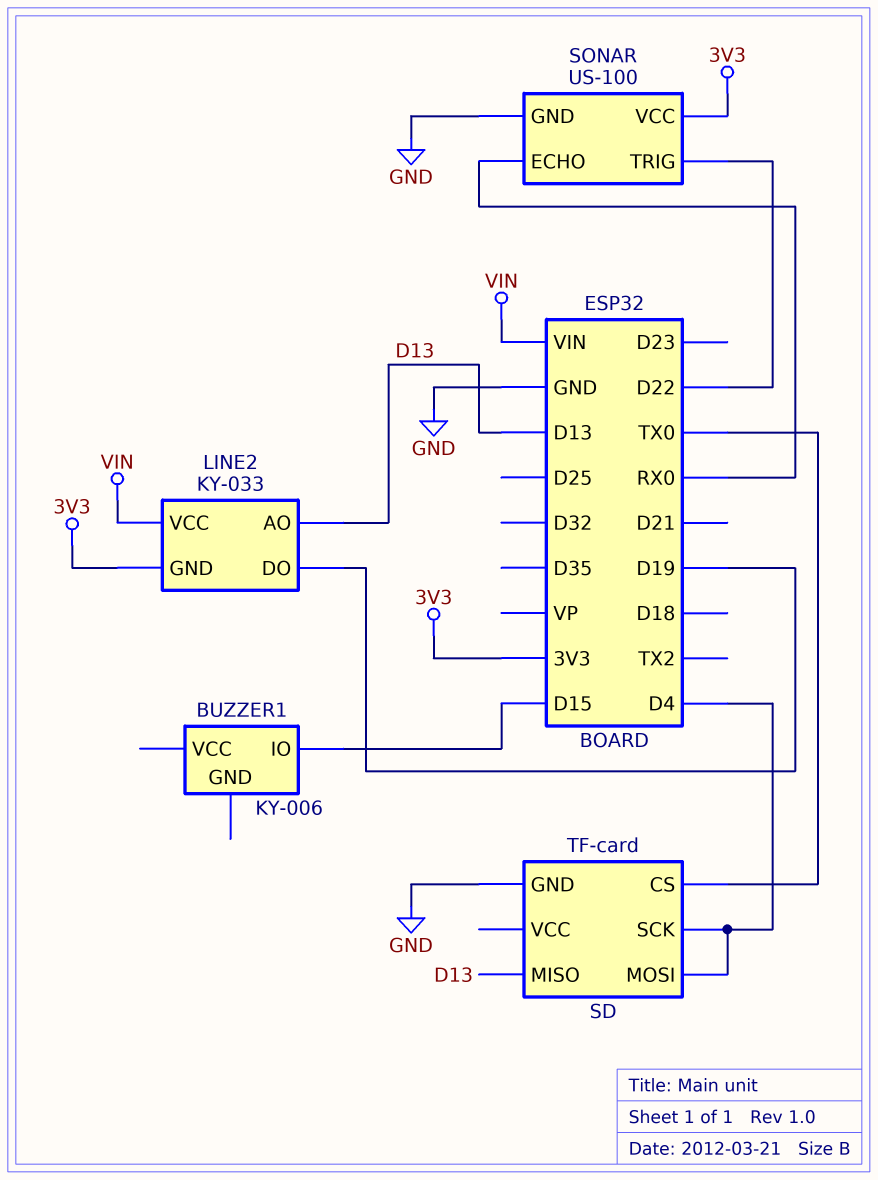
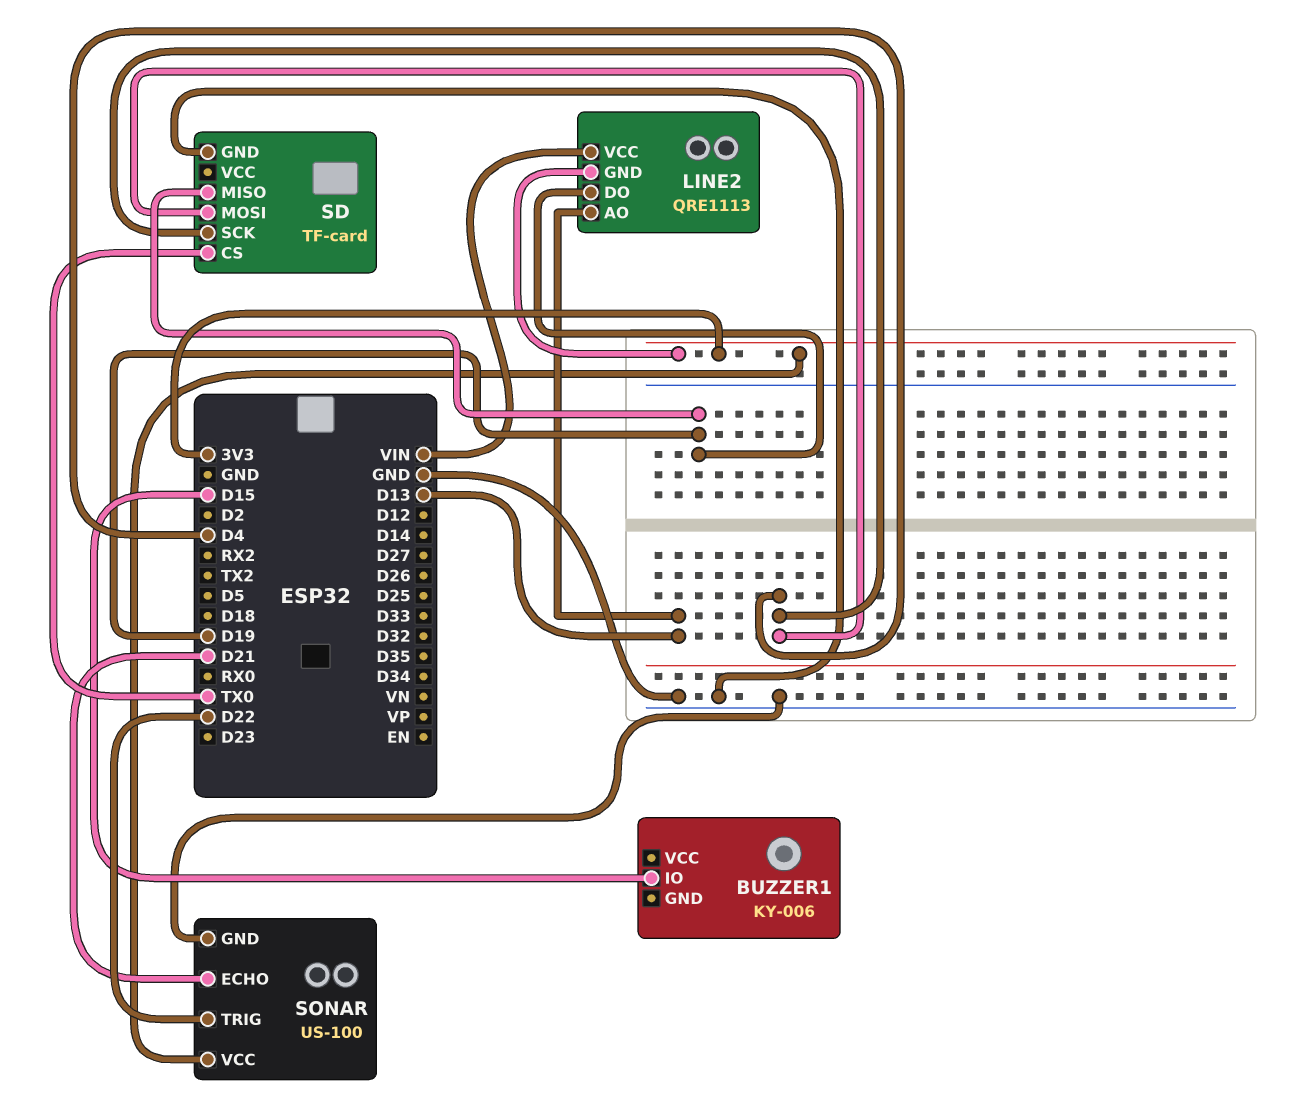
LINE2: KY-033 -> QRE1113
SD pin MISO: D13 -> D19
SONAR pin ECHO: RX0 -> D21

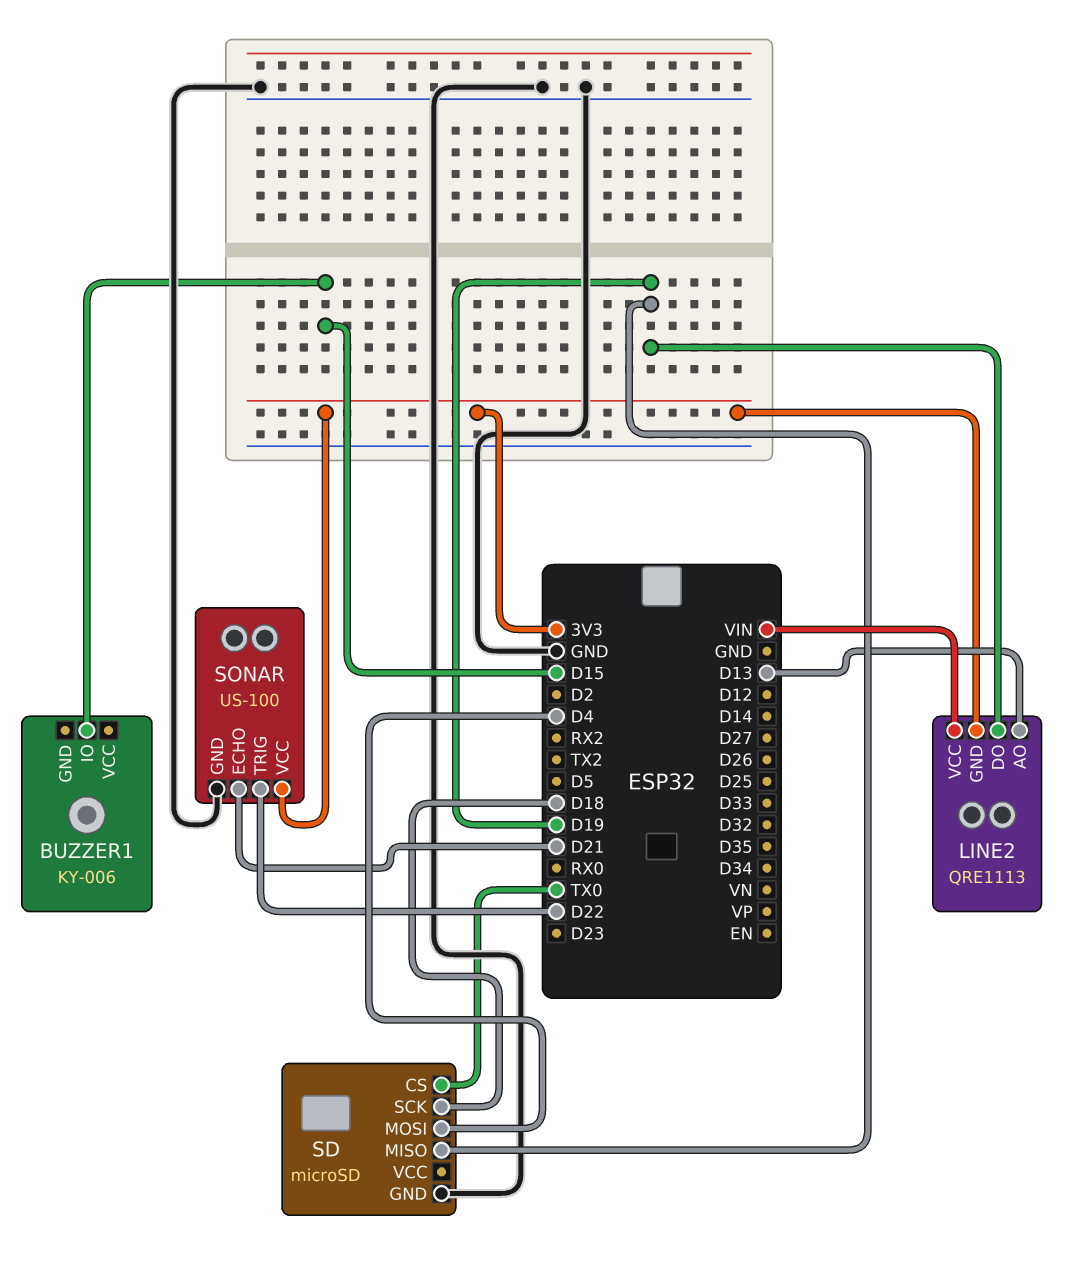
SD: TF-card -> microSD
SD pin SCK: D4 -> D18

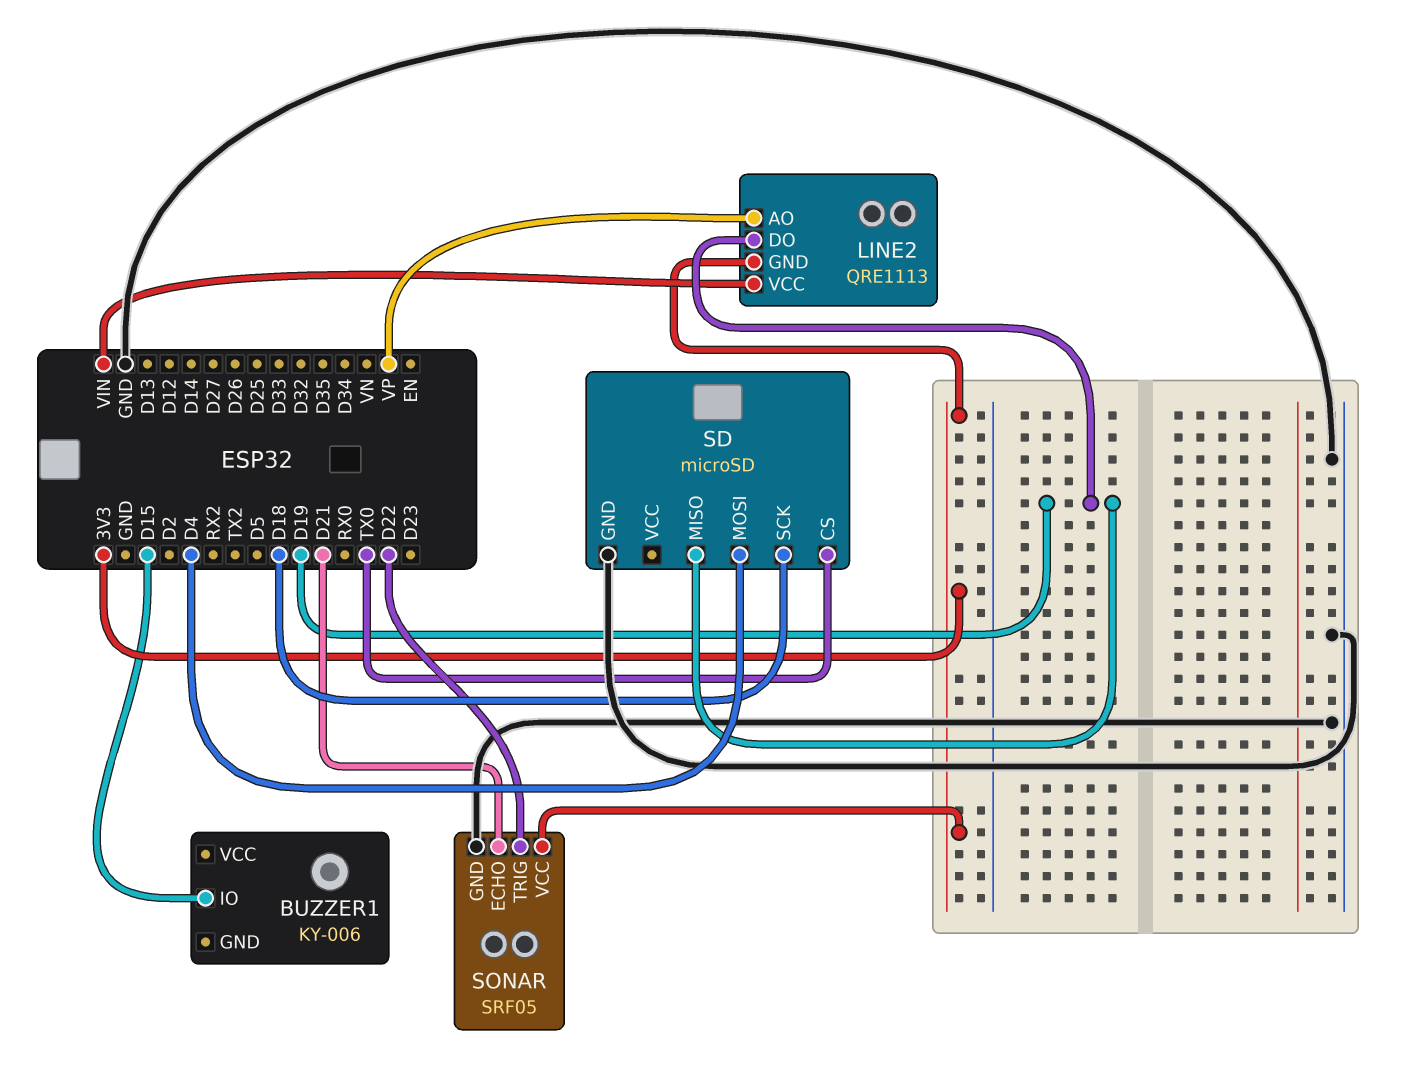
LINE2 pin AO: D13 -> VP
SONAR: US-100 -> SRF05

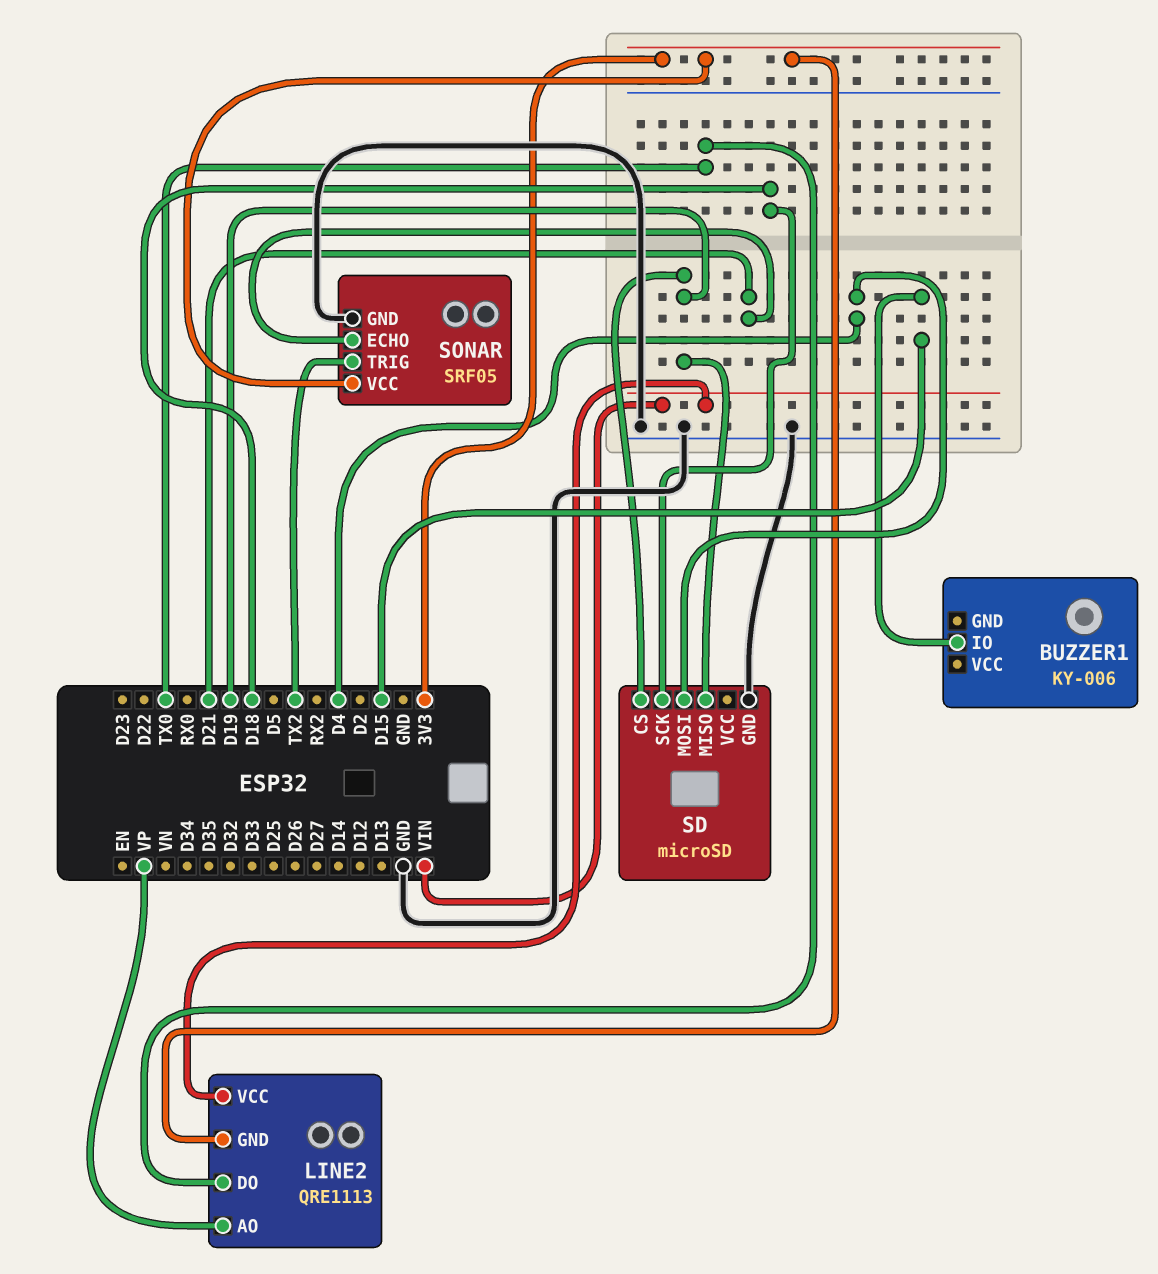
LINE2 pin DO: D19 -> TX0
SD pin CS: TX0 -> D19
SONAR pin TRIG: D22 -> TX2

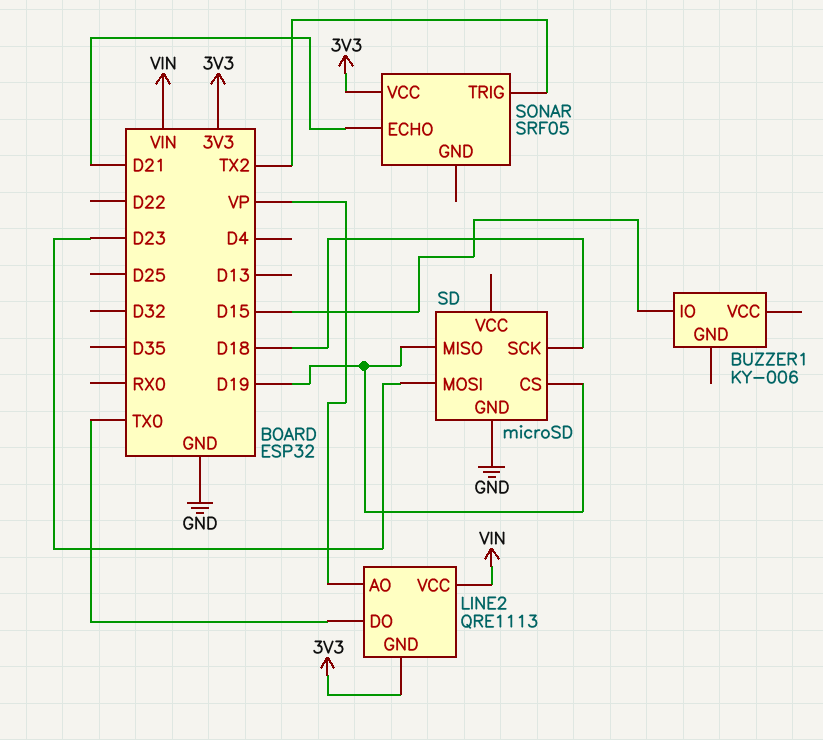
SD pin MOSI: D4 -> D23
SONAR pin GND: GND -> none

